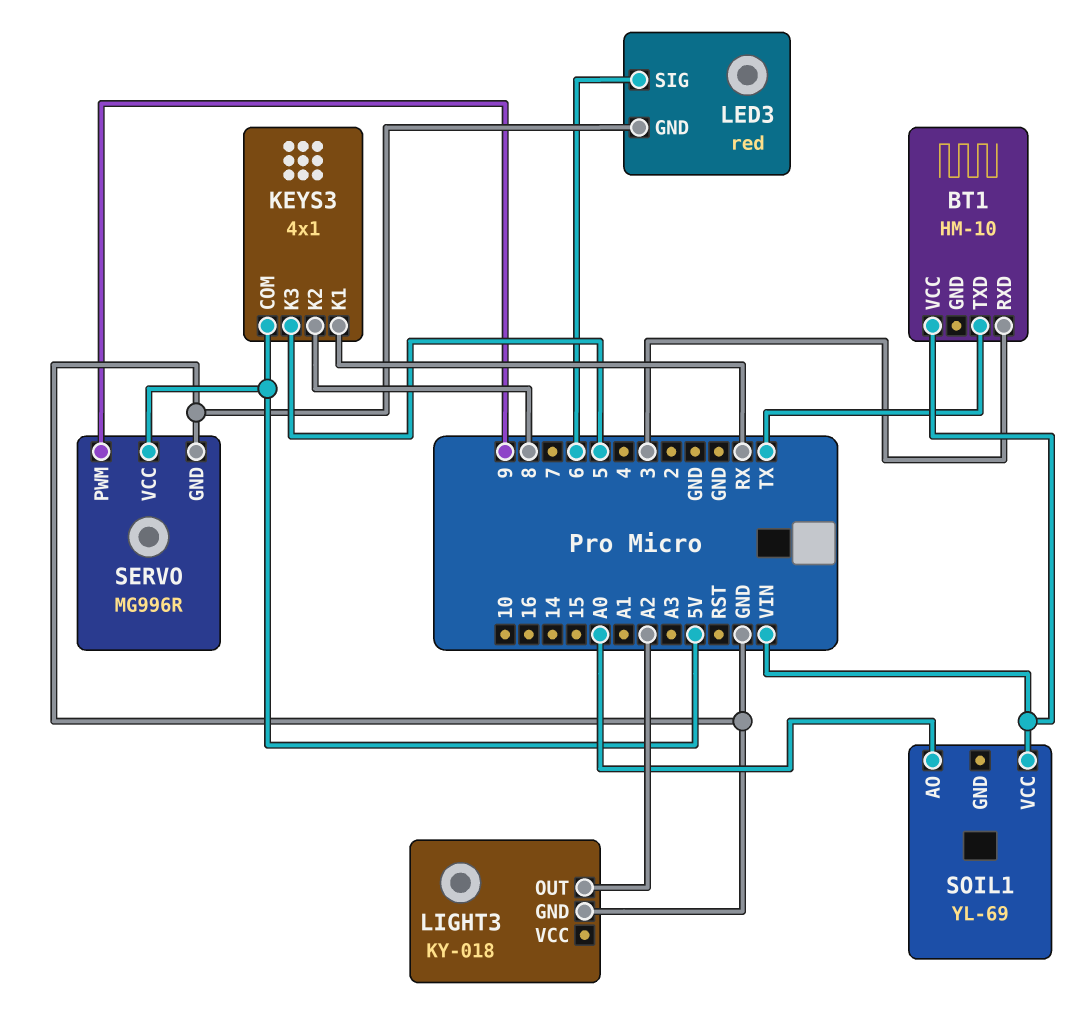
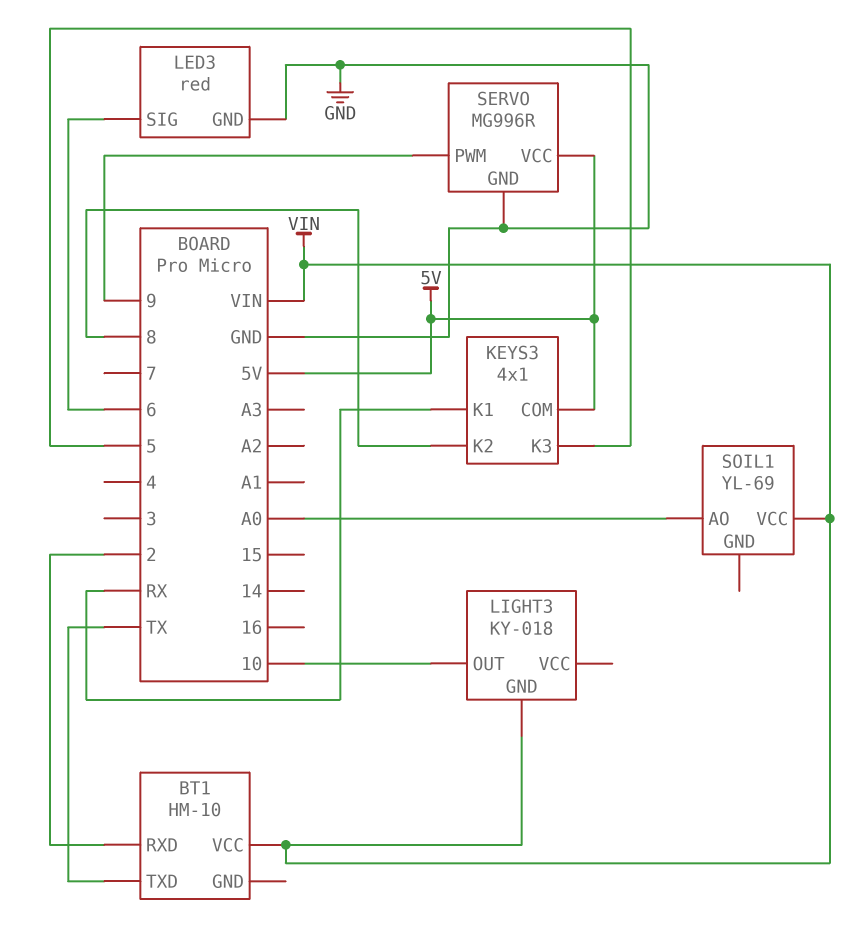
BT1 pin RXD: 3 -> 2
LIGHT3 pin GND: GND -> VIN
LIGHT3 pin OUT: A2 -> 10

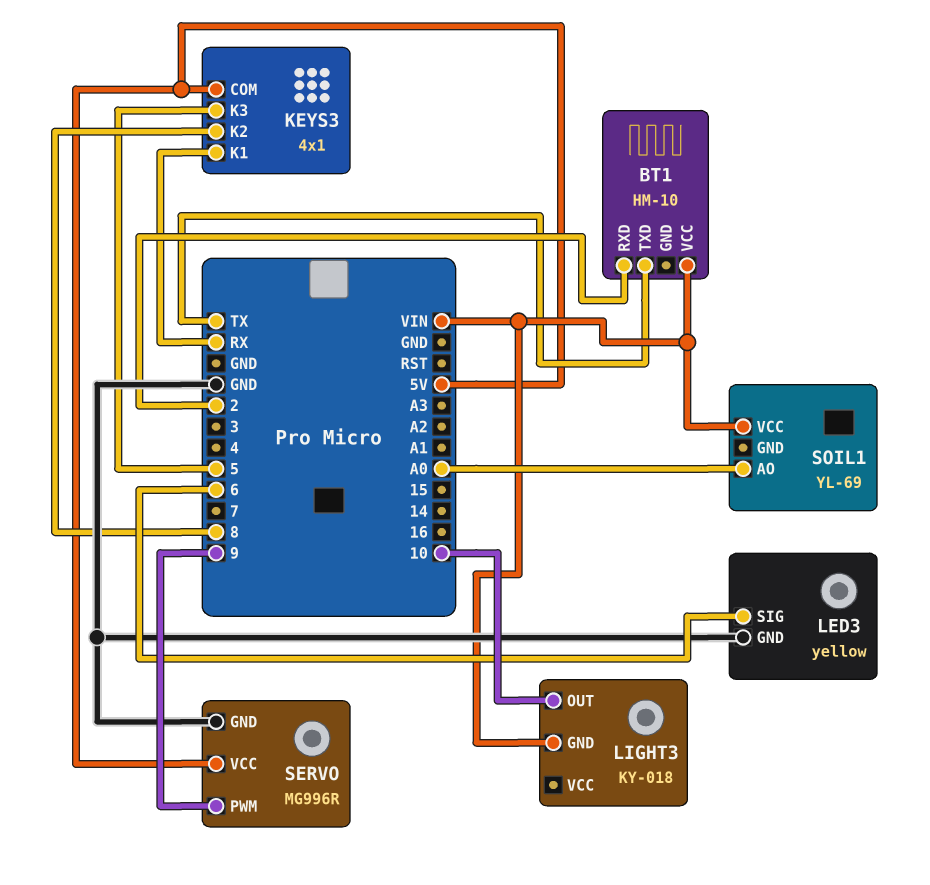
LED3: red -> yellow

